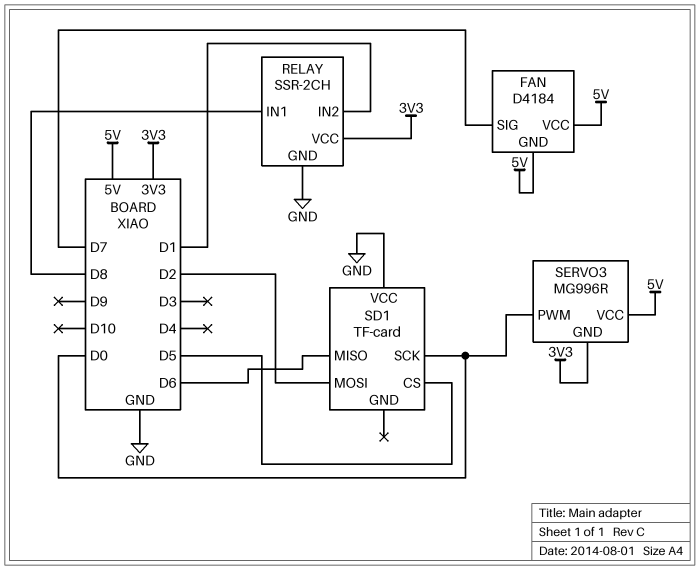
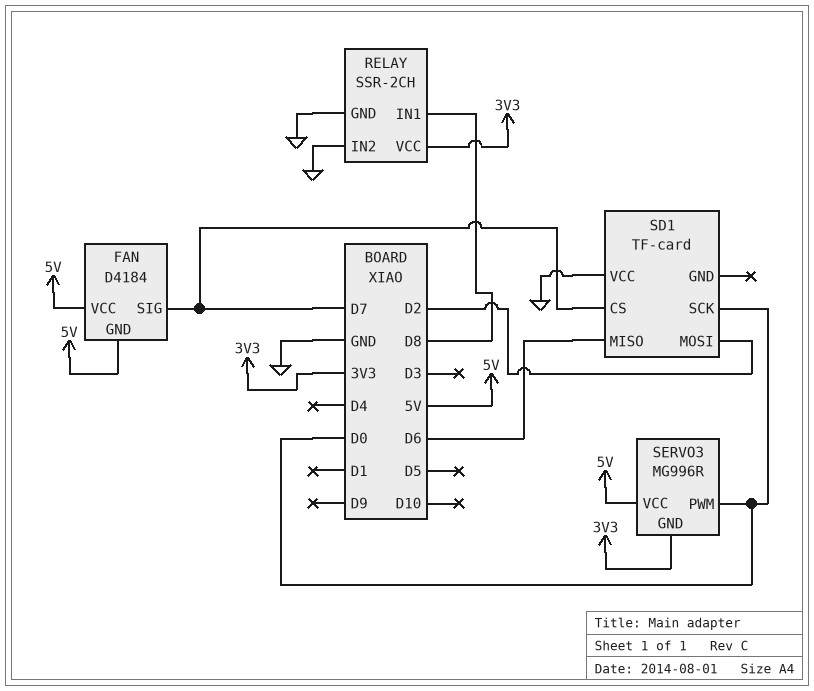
RELAY pin IN2: D1 -> GND
SD1 pin CS: D5 -> D7

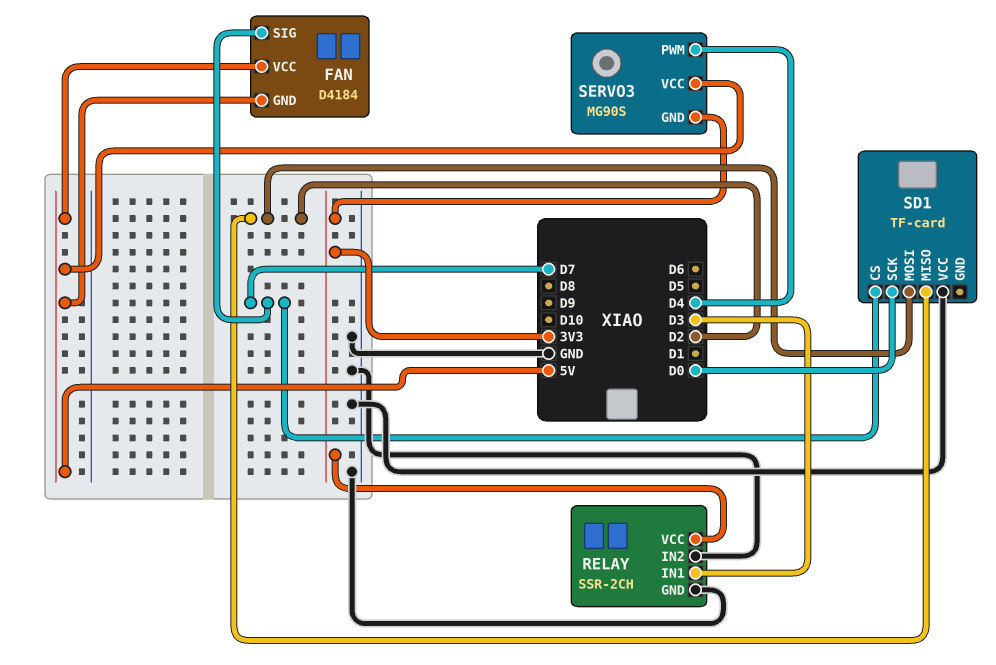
RELAY pin IN1: D8 -> D3
SD1 pin MISO: D6 -> D2
SERVO3: MG996R -> MG90S
SERVO3 pin PWM: D0 -> D4

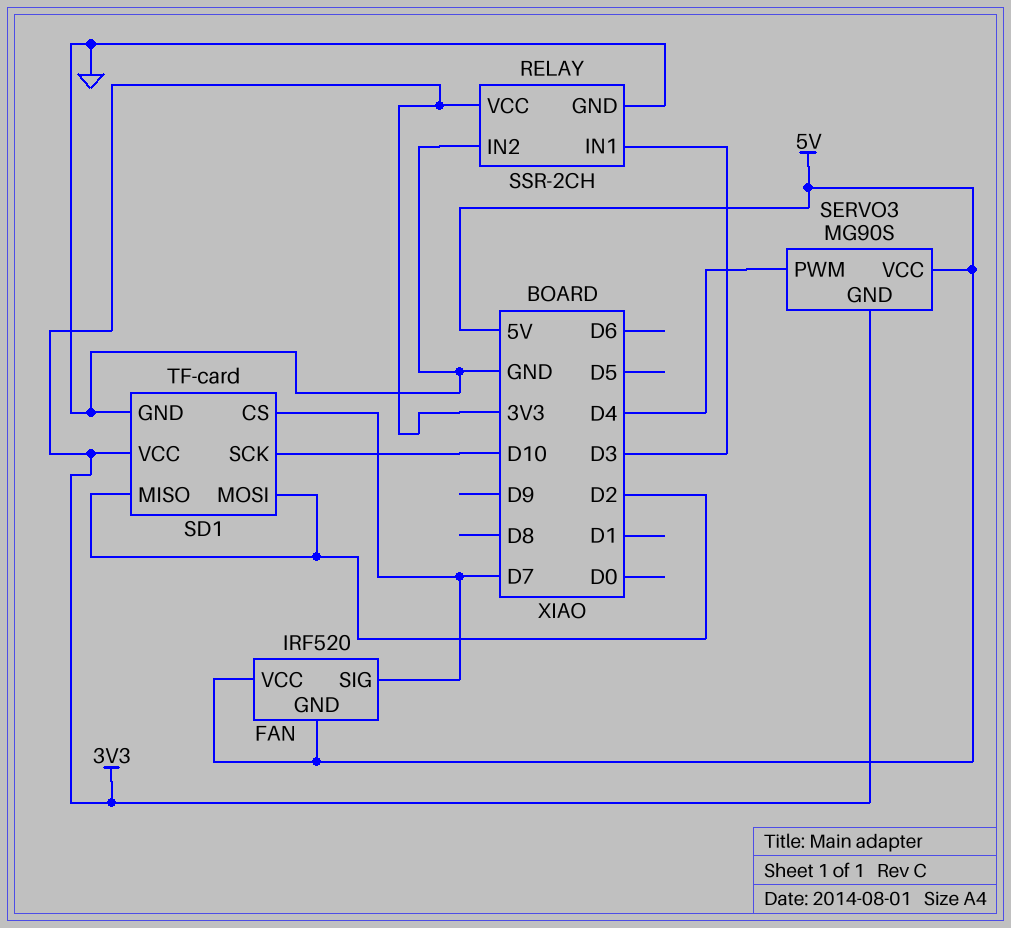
FAN: D4184 -> IRF520
SD1 pin GND: none -> GND
SD1 pin SCK: D0 -> D10
SD1 pin VCC: GND -> 3V3

